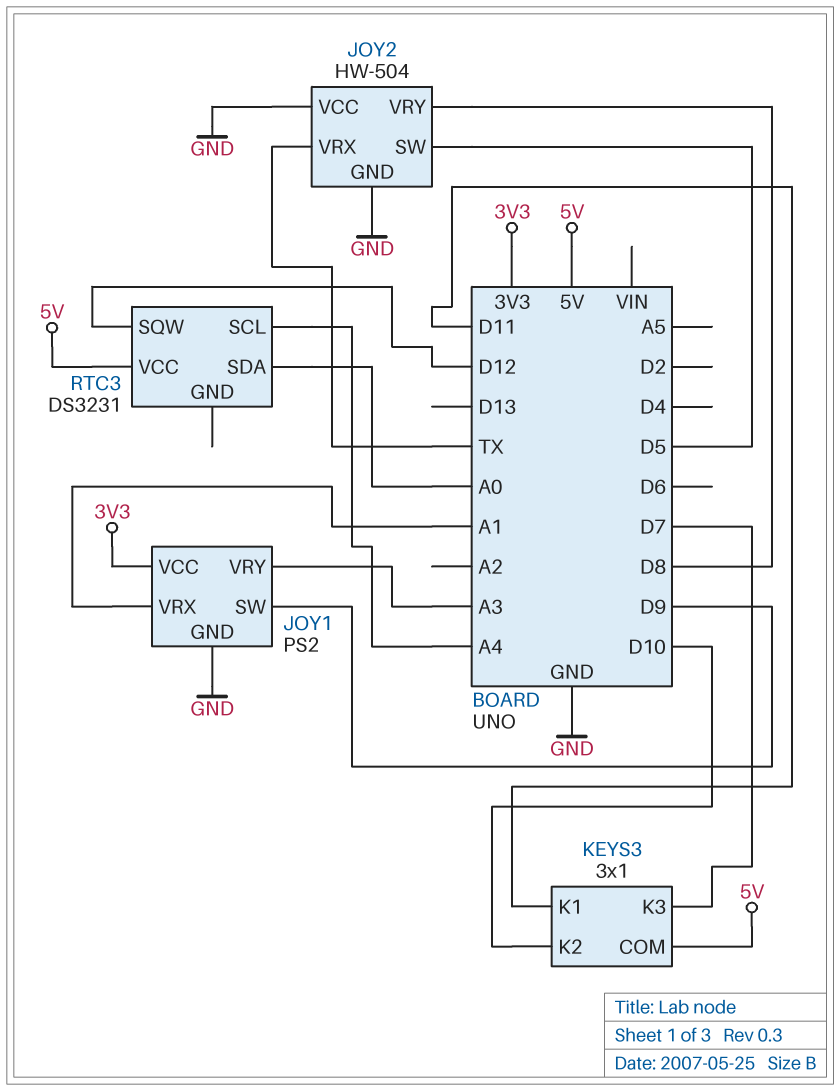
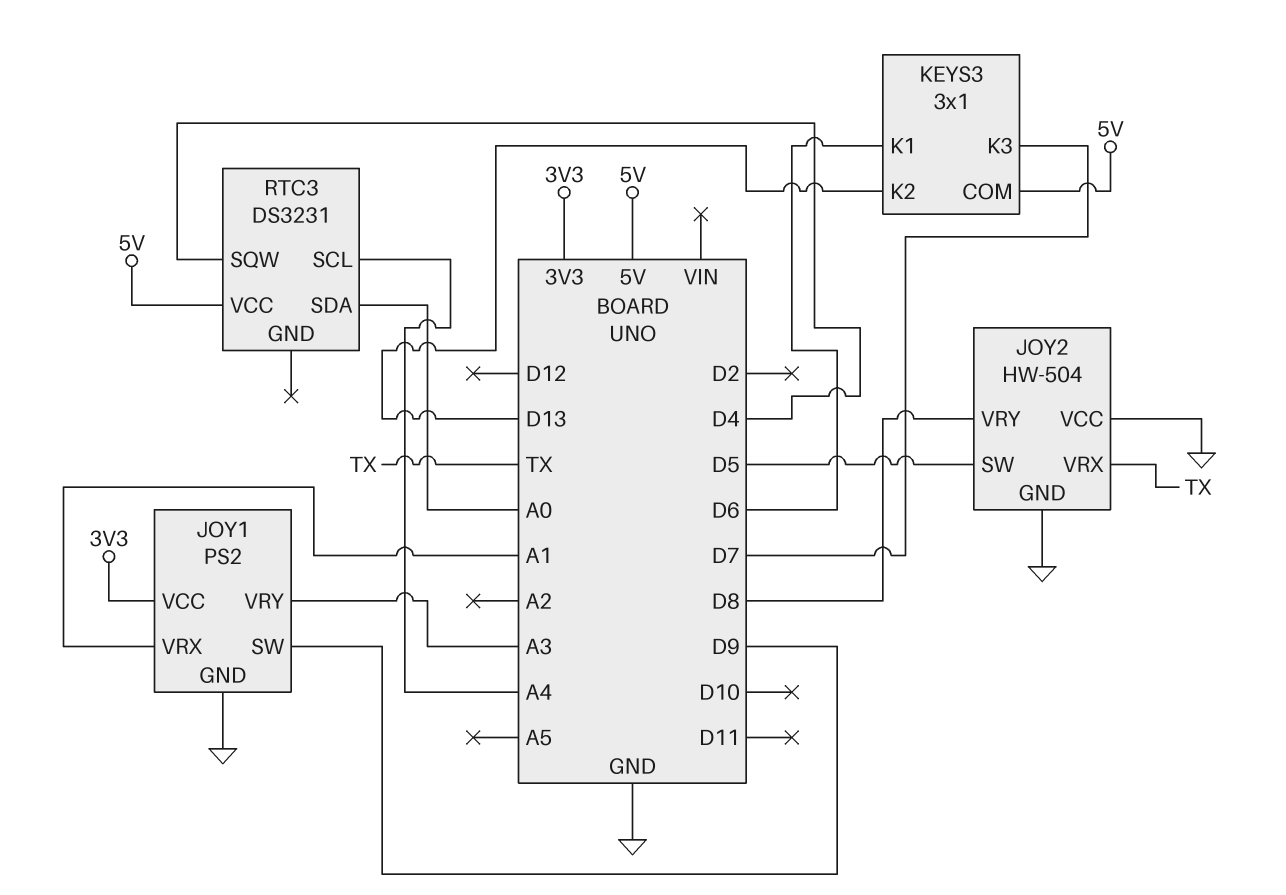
KEYS3 pin K1: D11 -> D6
KEYS3 pin K2: D10 -> D13
RTC3 pin SQW: D12 -> D4

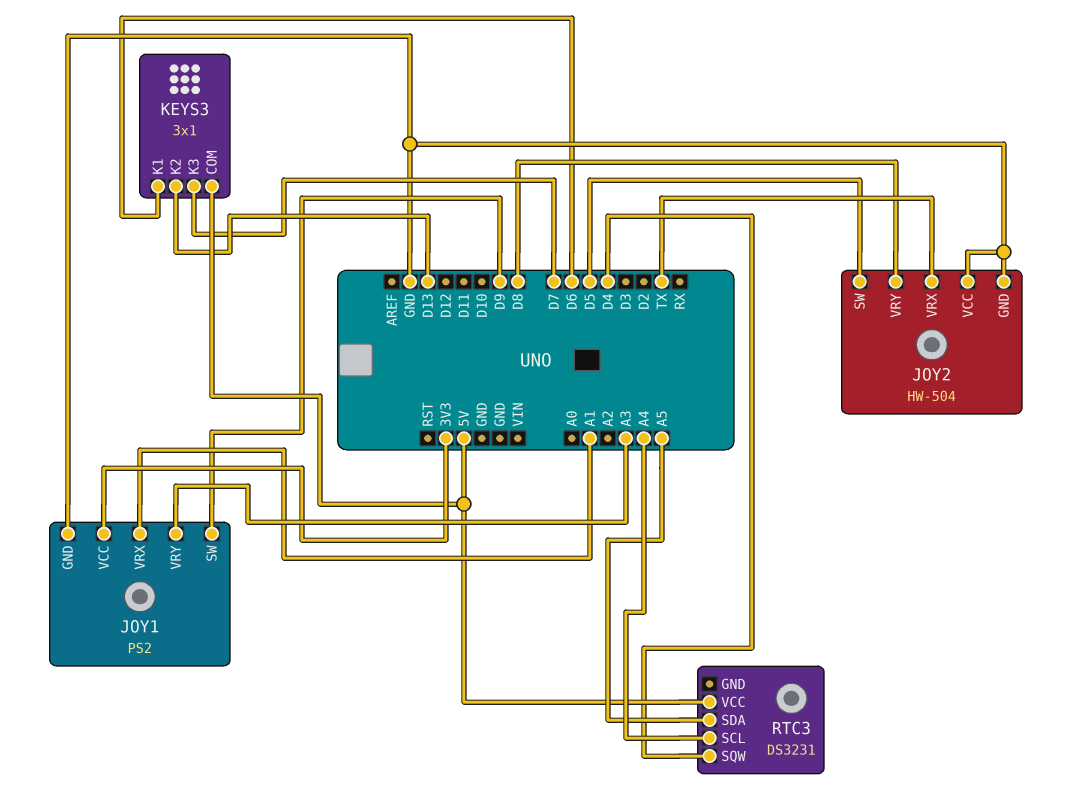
RTC3 pin SDA: A0 -> A5

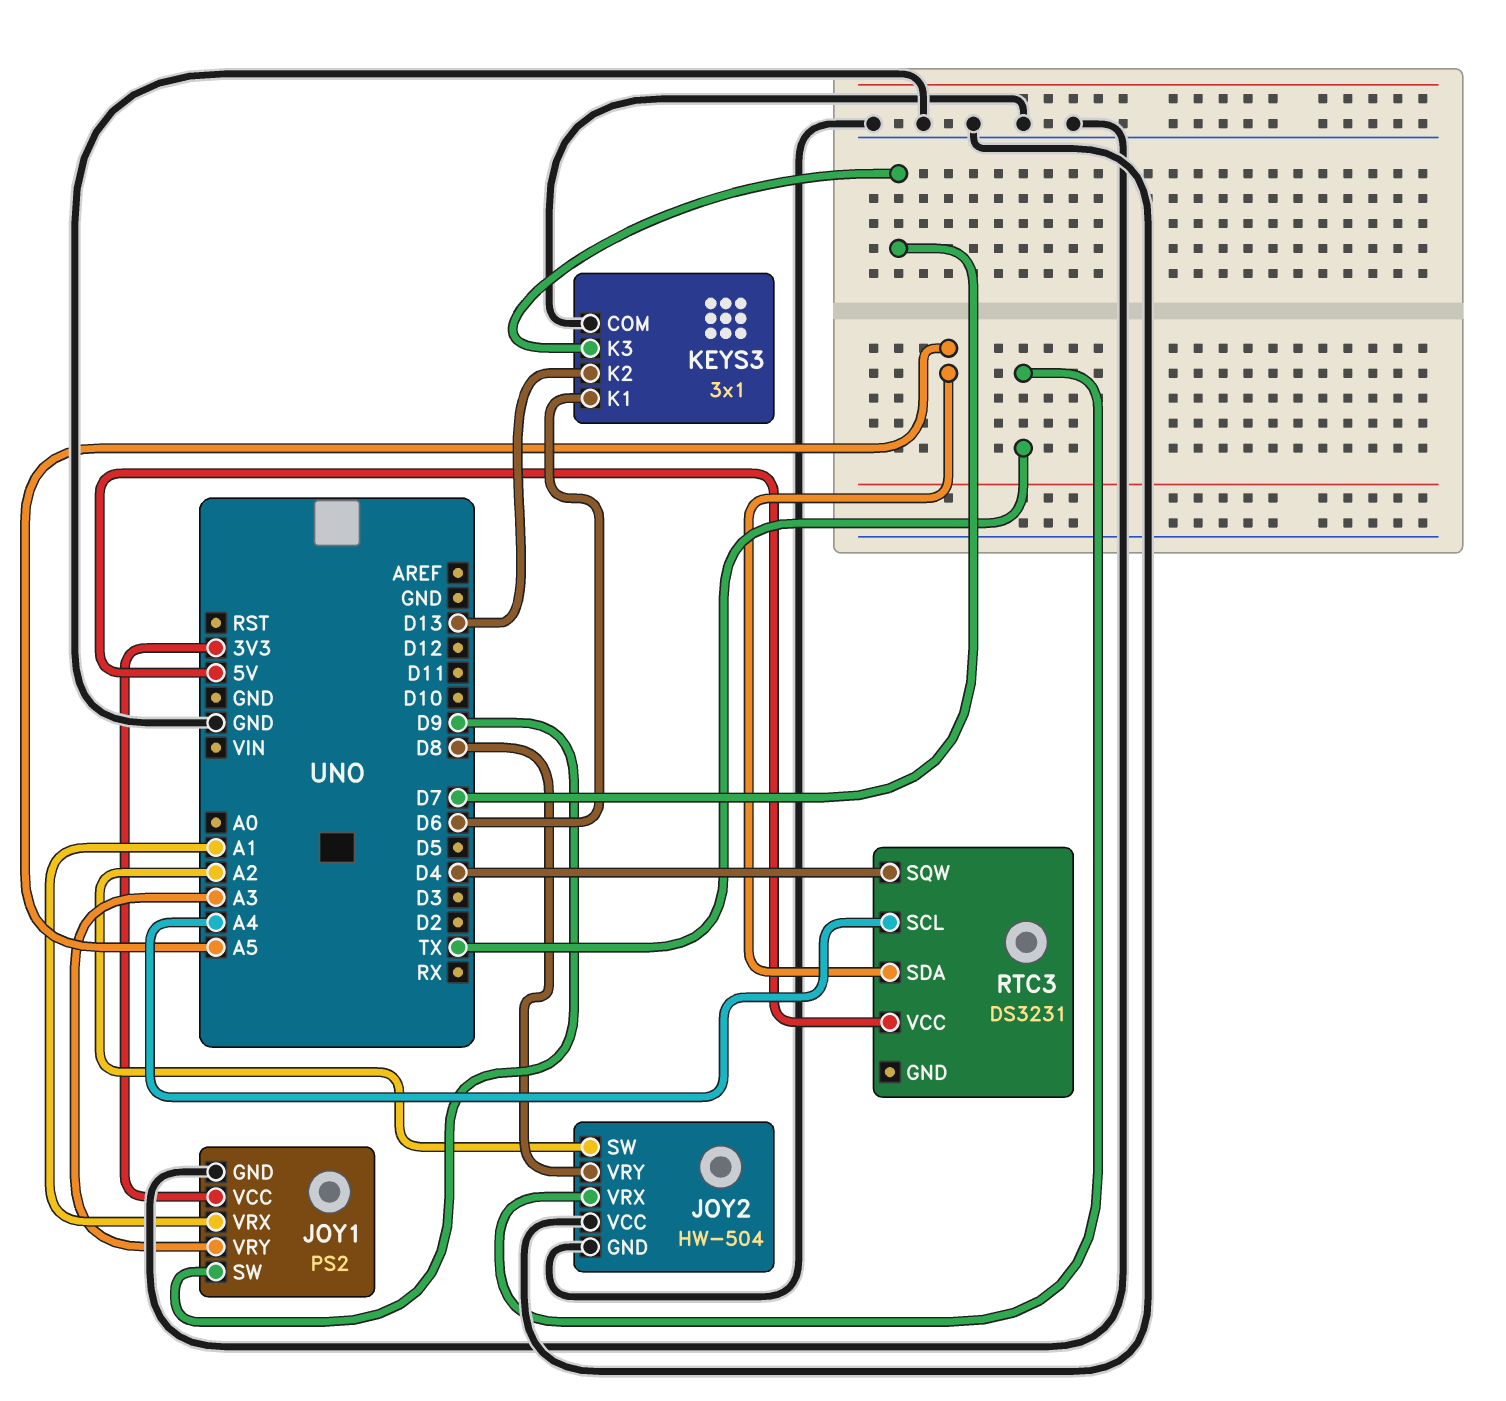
JOY2 pin SW: D5 -> A2
KEYS3 pin COM: 5V -> GND

